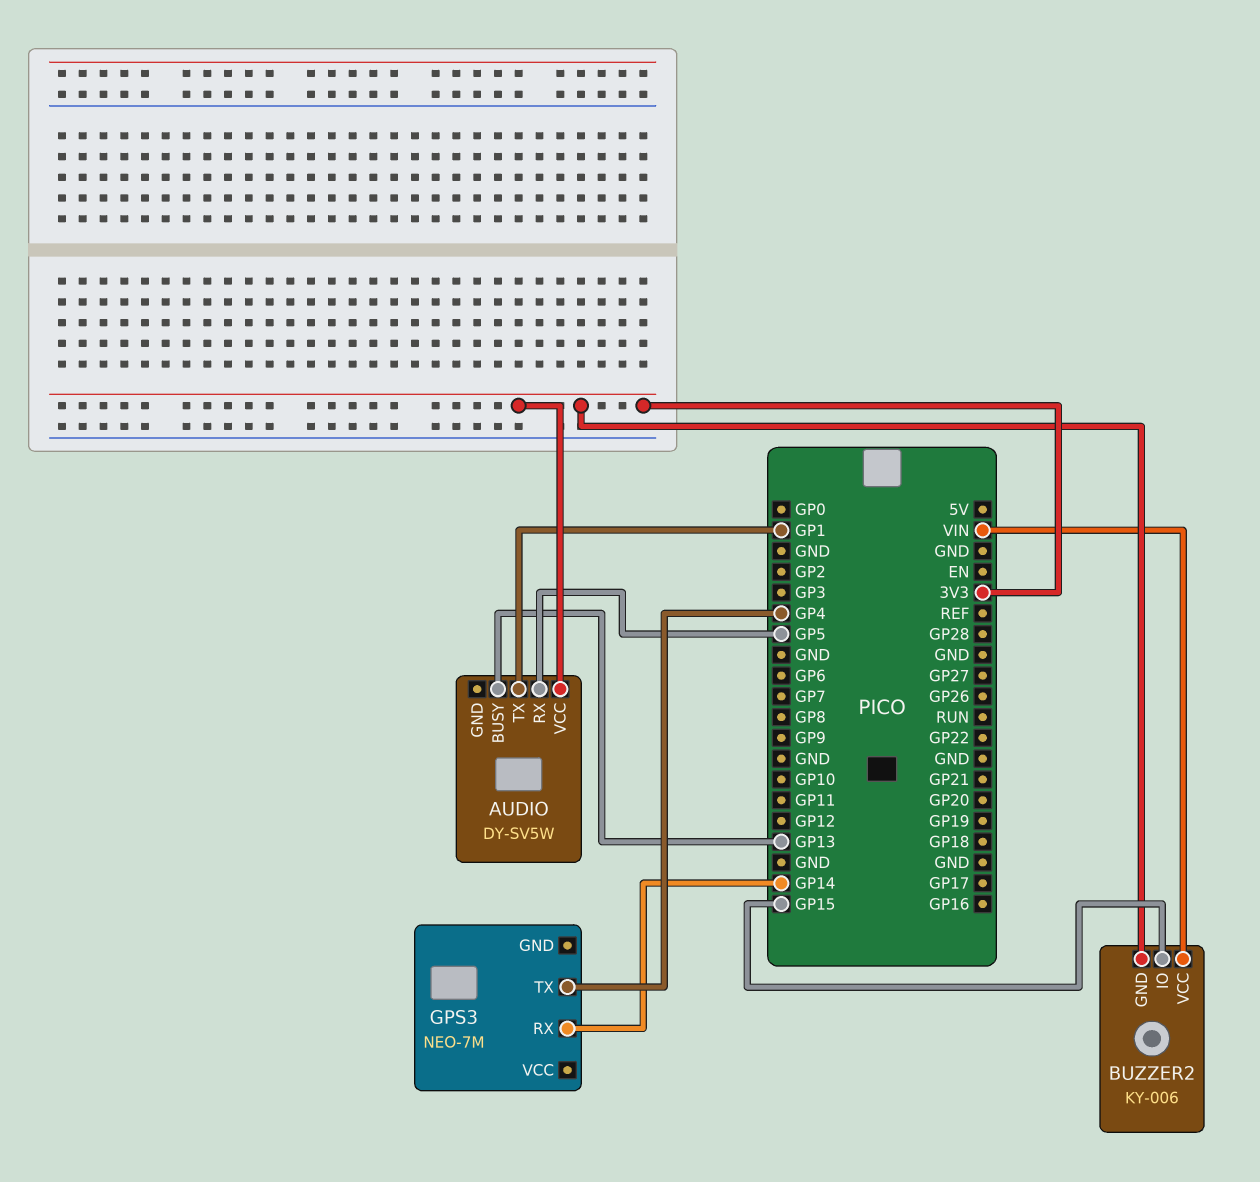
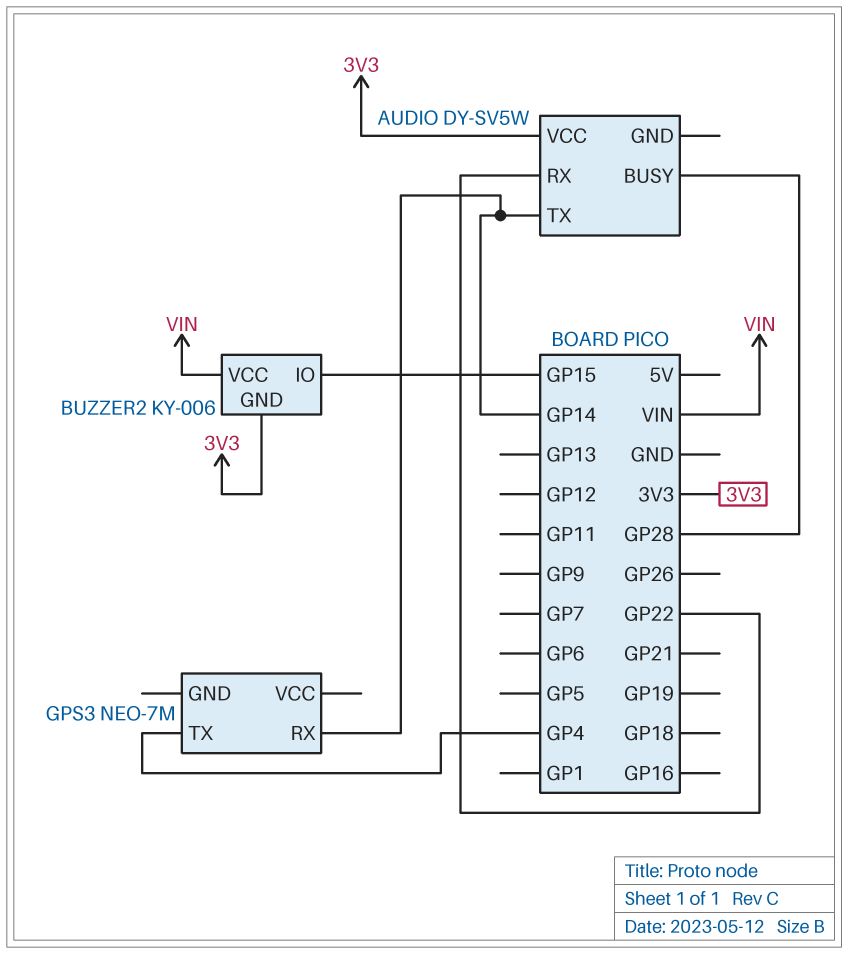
AUDIO pin BUSY: GP13 -> GP28
AUDIO pin RX: GP5 -> GP22
AUDIO pin TX: GP1 -> GP14

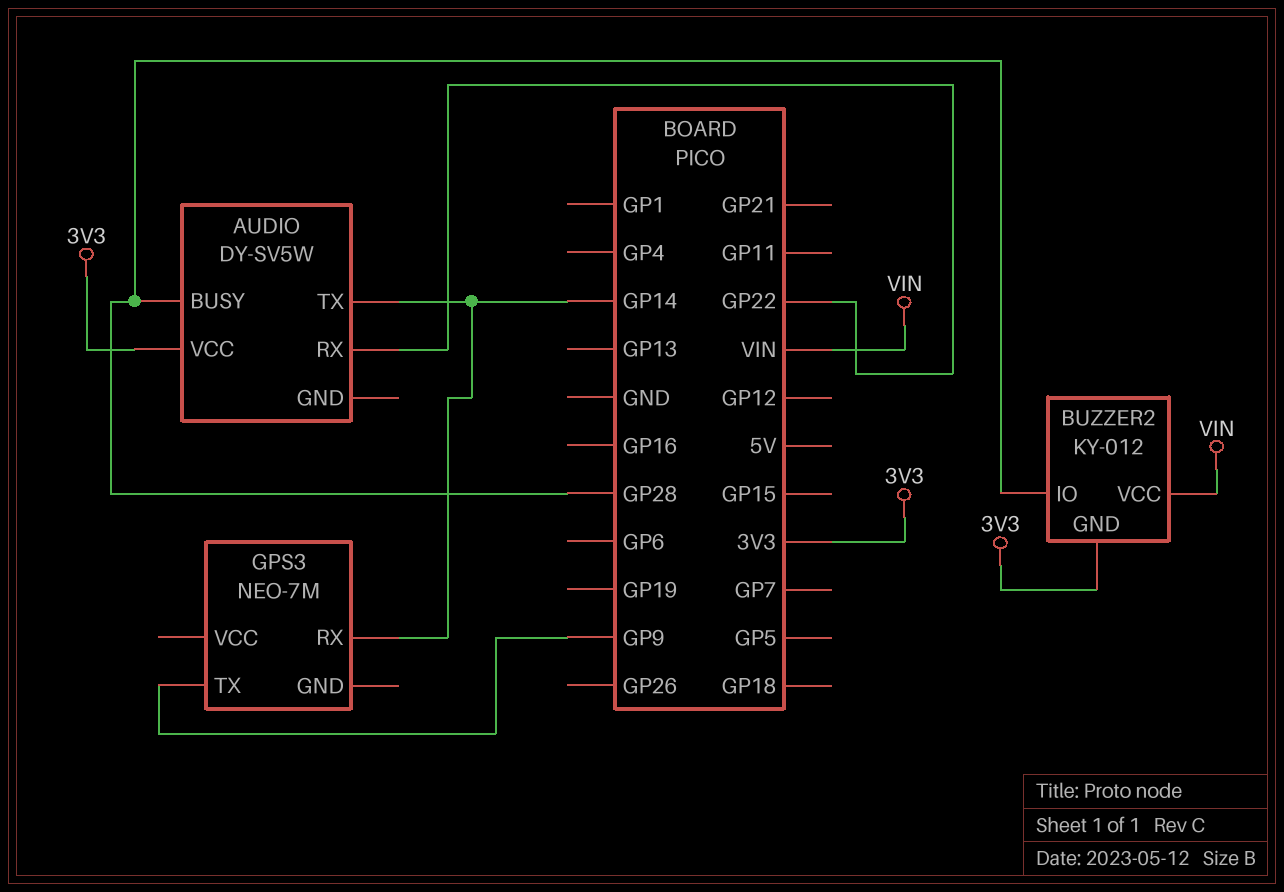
BUZZER2: KY-006 -> KY-012
BUZZER2 pin IO: GP15 -> GP28
GPS3 pin TX: GP4 -> GP9

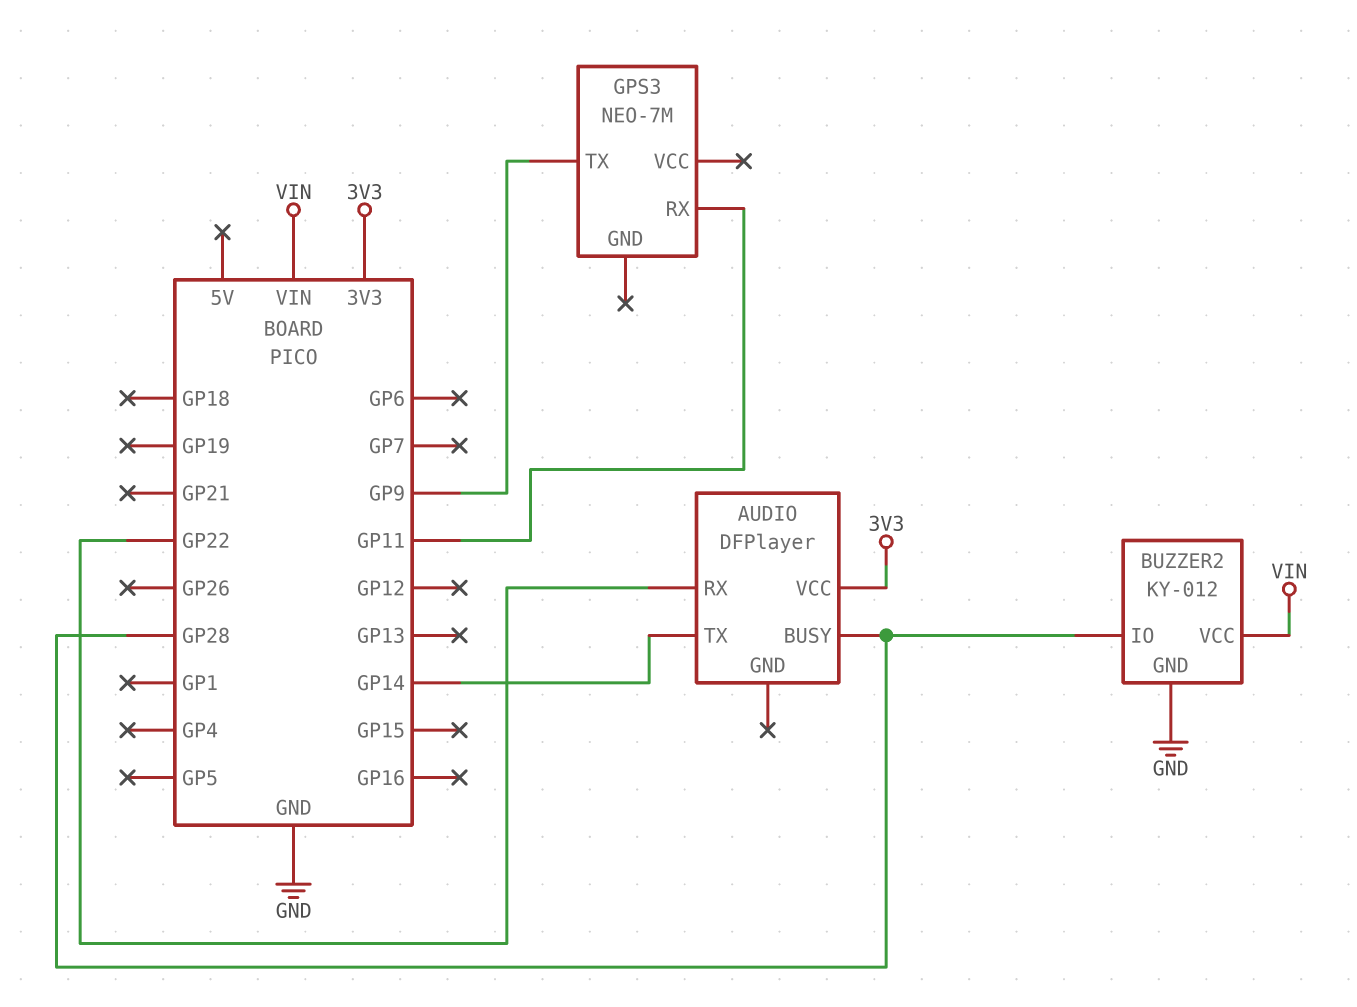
AUDIO: DY-SV5W -> DFPlayer
BUZZER2 pin GND: 3V3 -> GND
GPS3 pin RX: GP14 -> GP11

